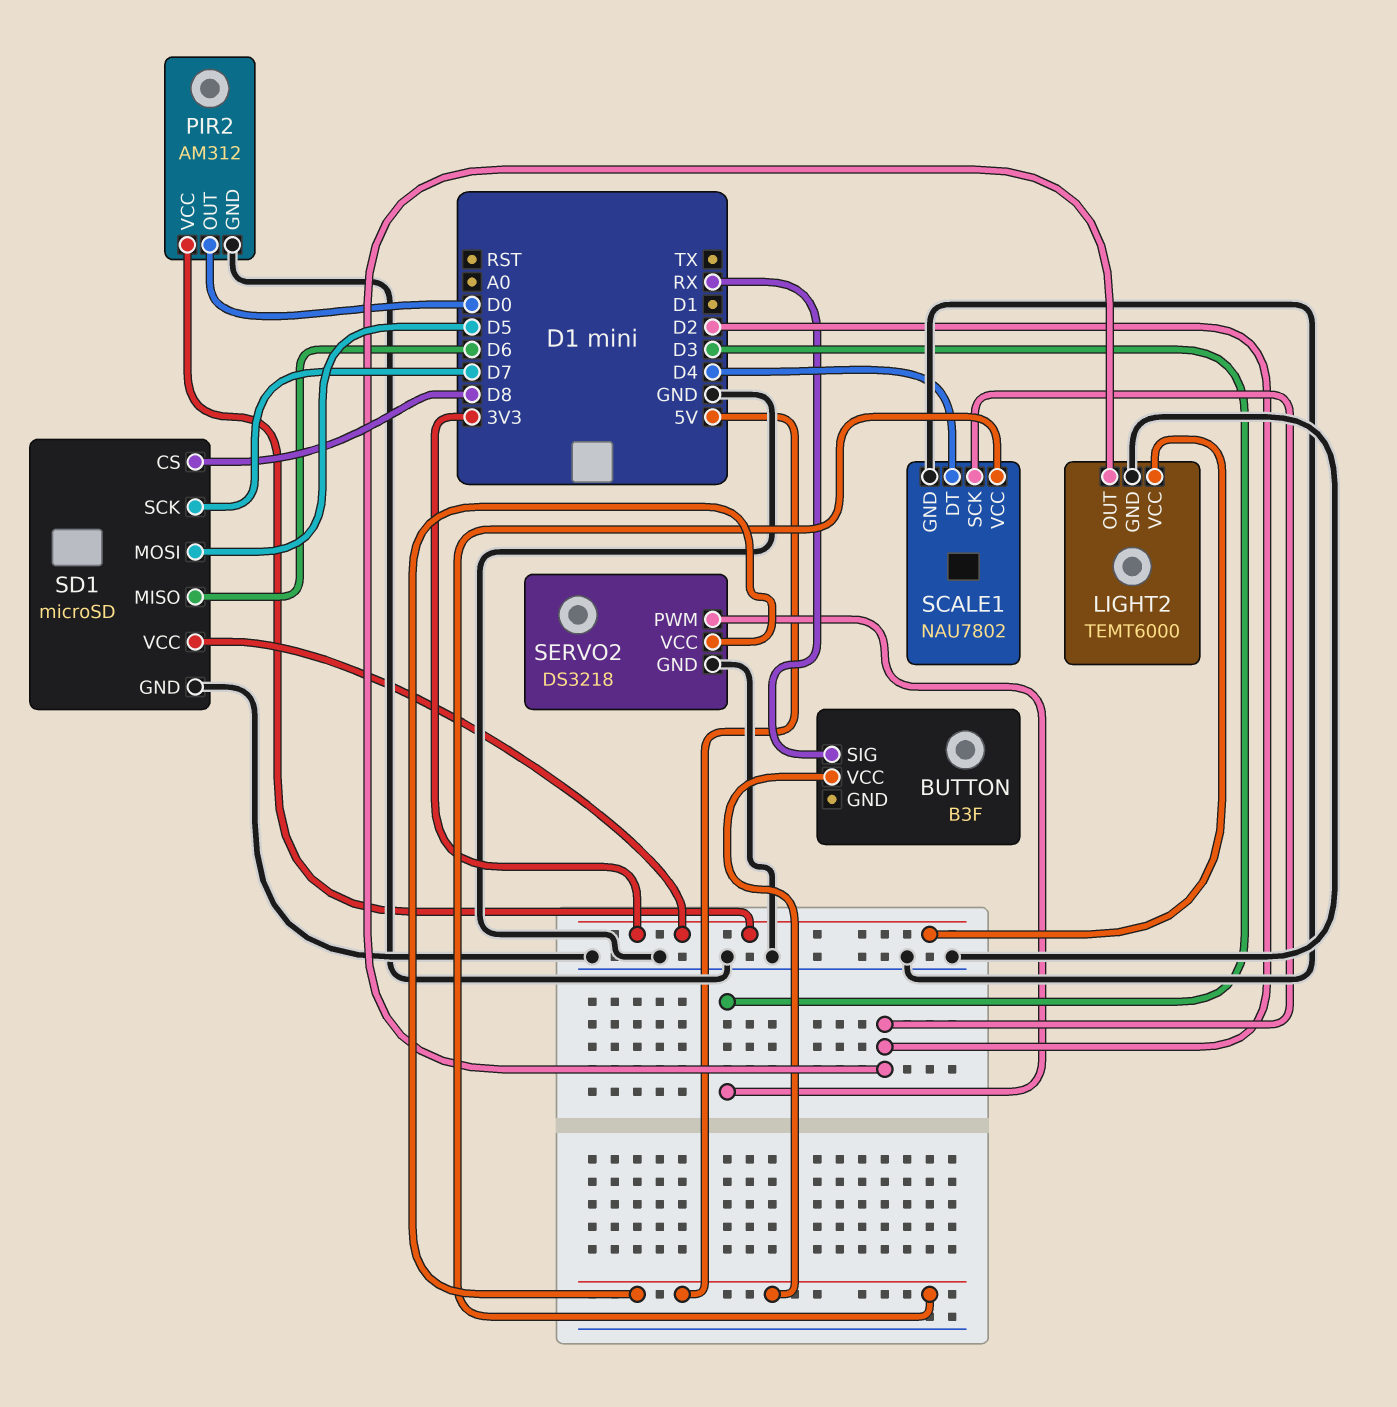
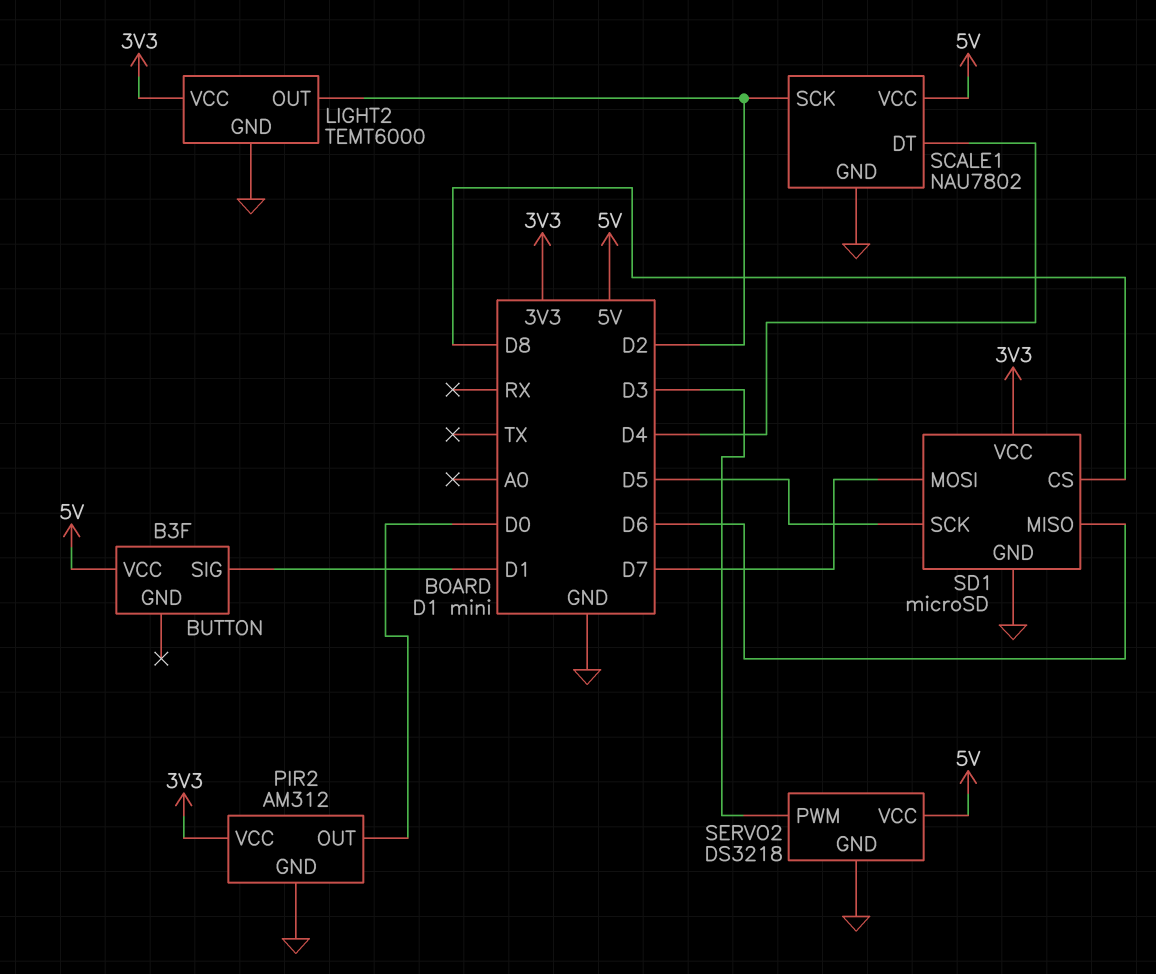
BUTTON pin SIG: RX -> D1
SD1 pin MOSI: D5 -> D7
SD1 pin SCK: D7 -> D5

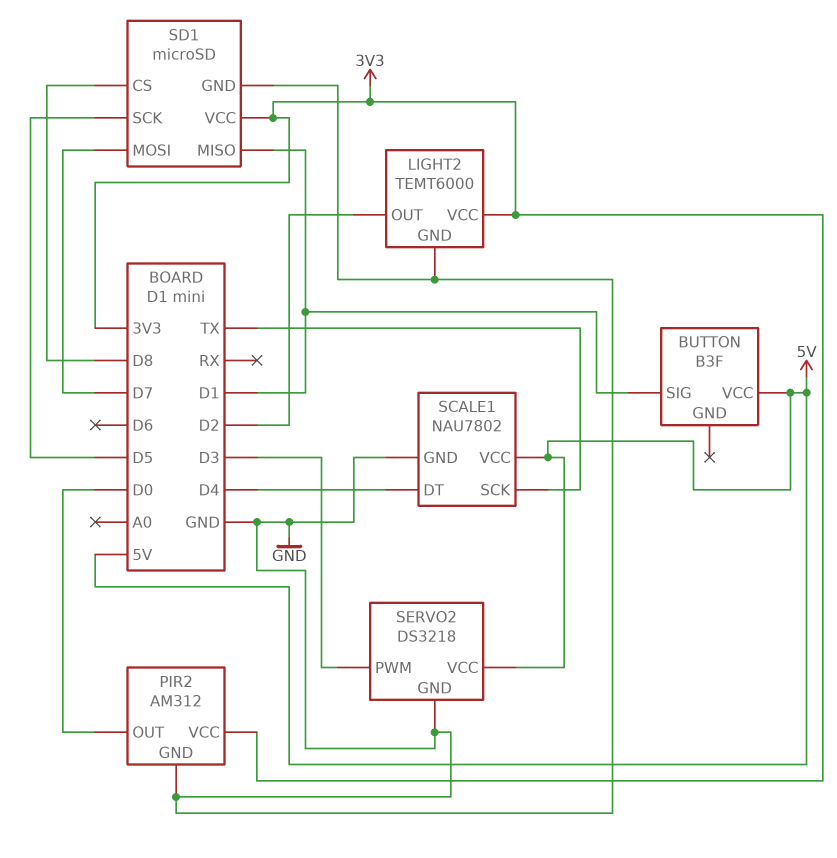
SCALE1 pin SCK: D2 -> TX
SD1 pin MISO: D6 -> D1

